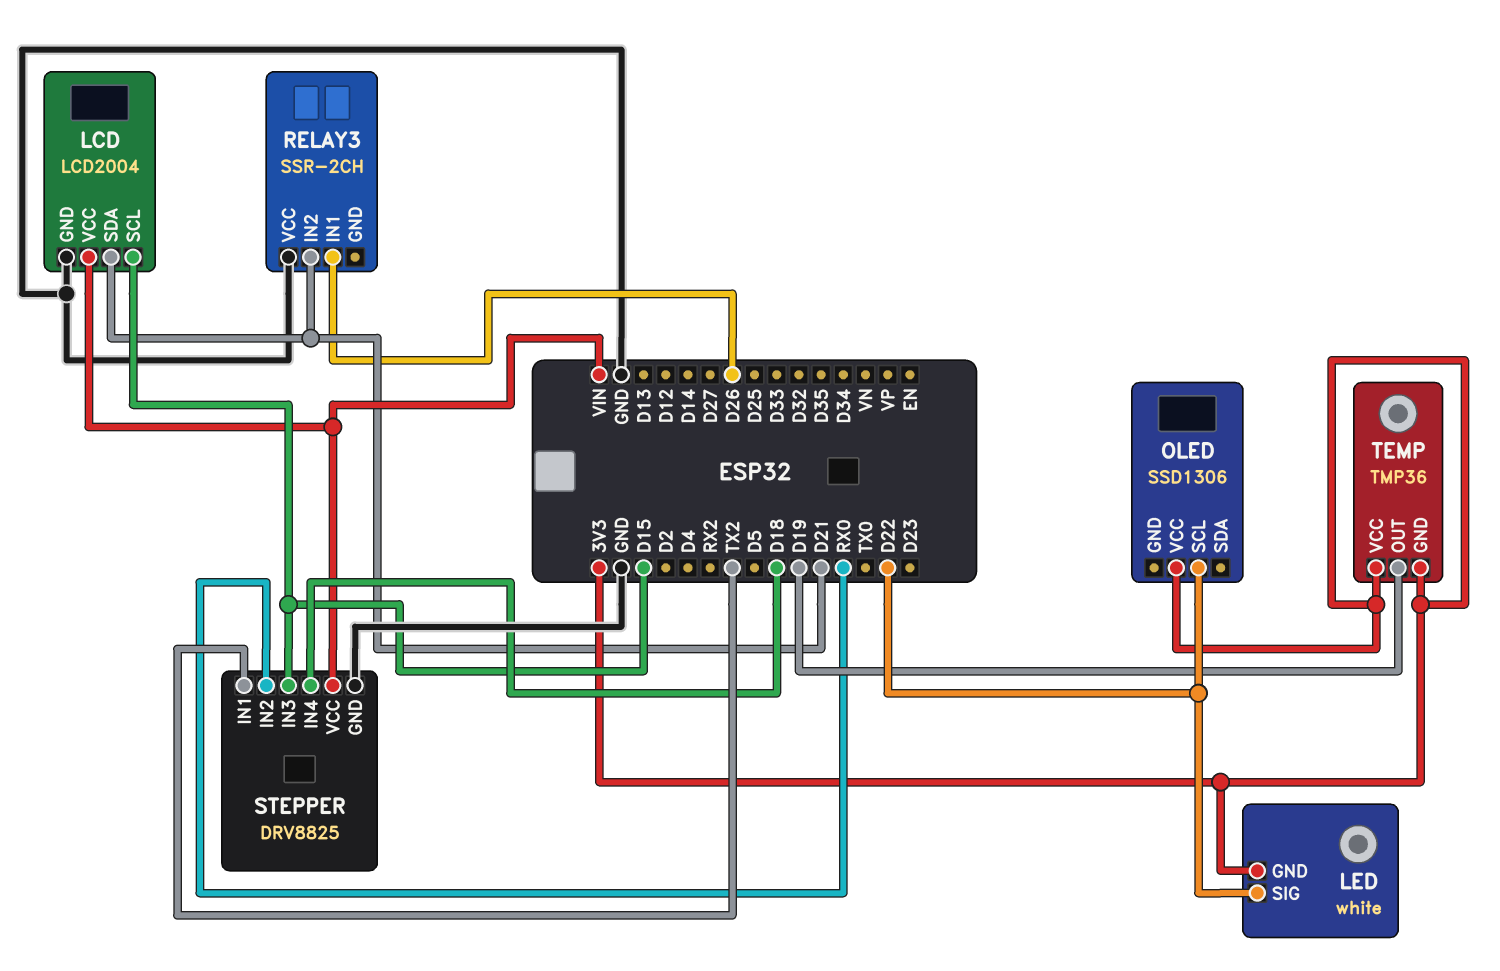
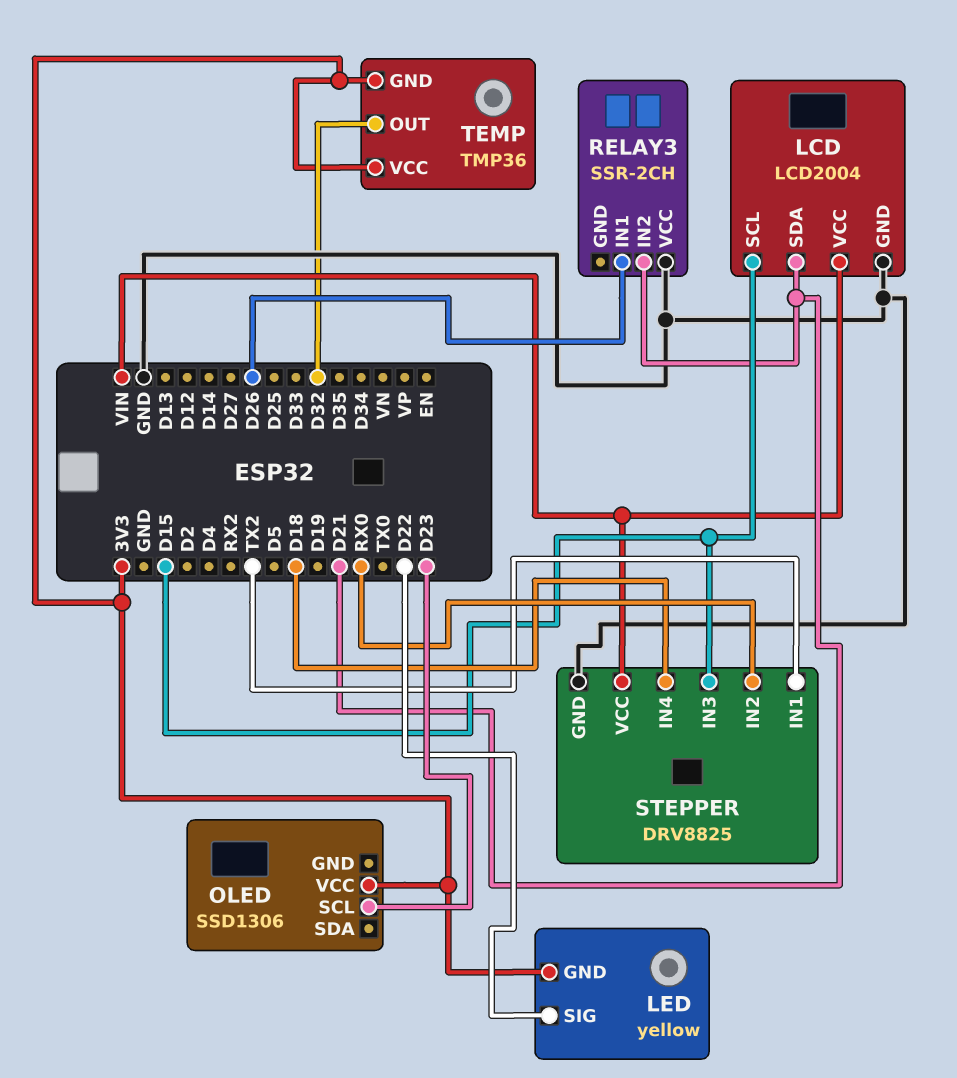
LED: white -> yellow
OLED pin SCL: D22 -> D23
TEMP pin OUT: D19 -> D32

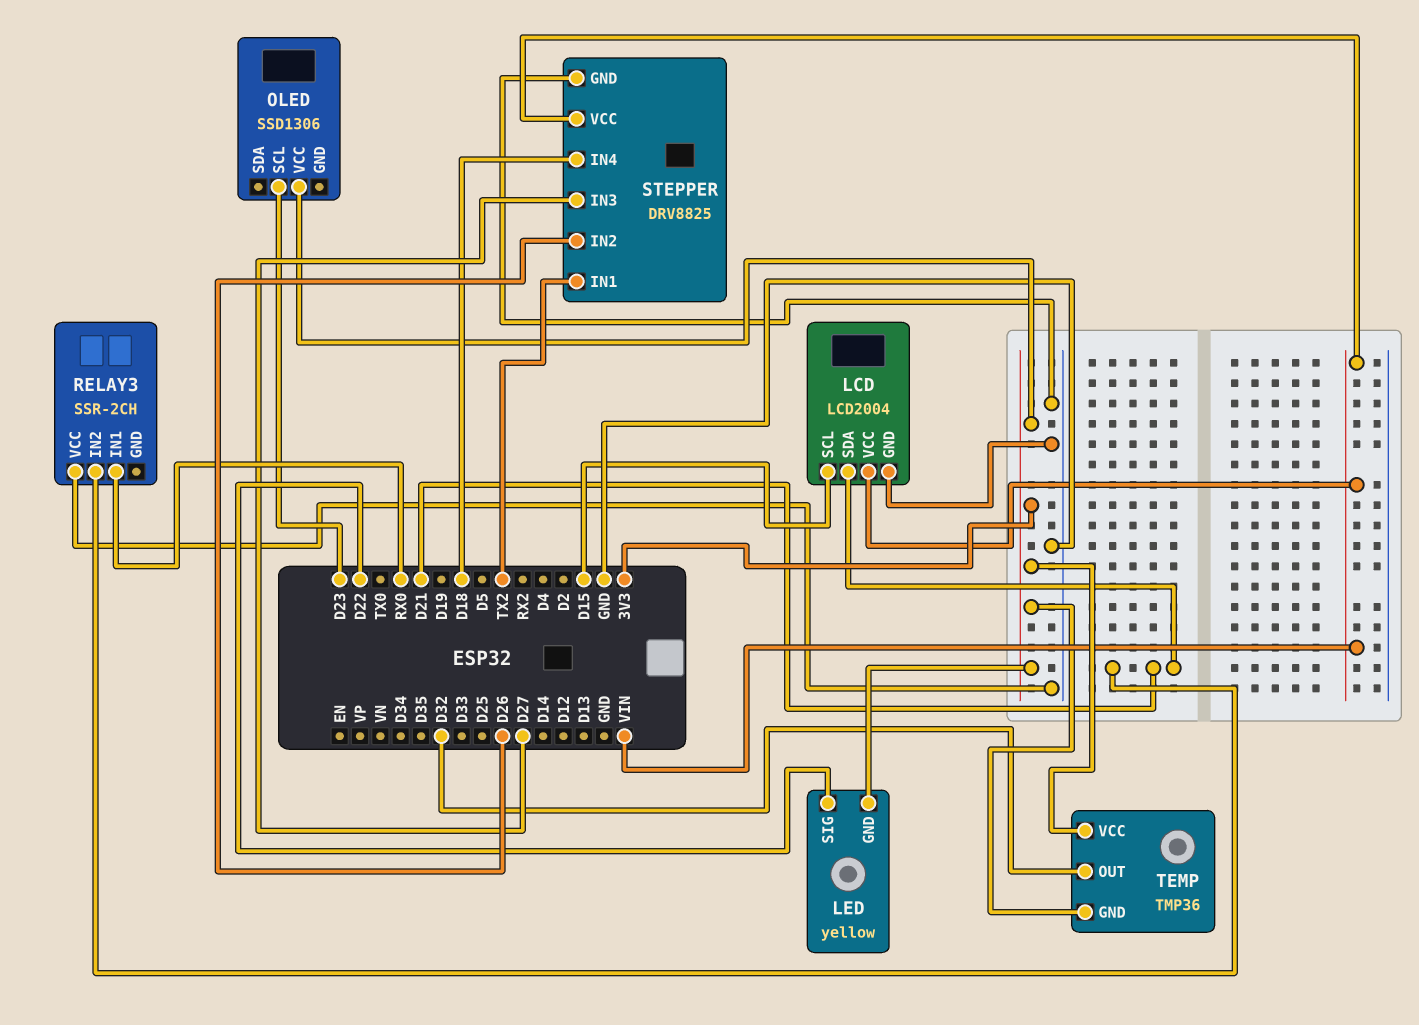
RELAY3 pin IN1: D26 -> RX0
STEPPER pin IN2: RX0 -> D26
STEPPER pin IN3: D15 -> D27

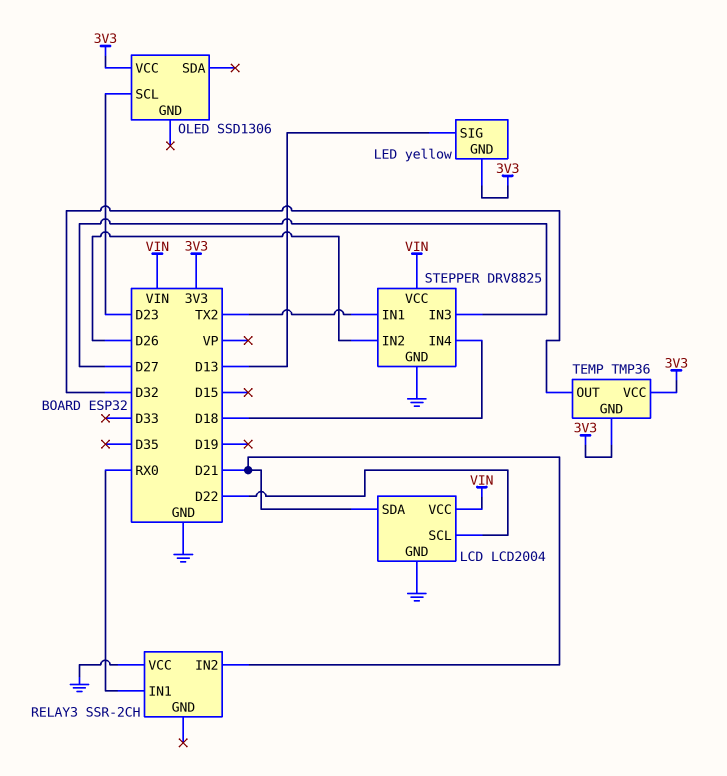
LCD pin SCL: D15 -> D22
LED pin SIG: D22 -> D13

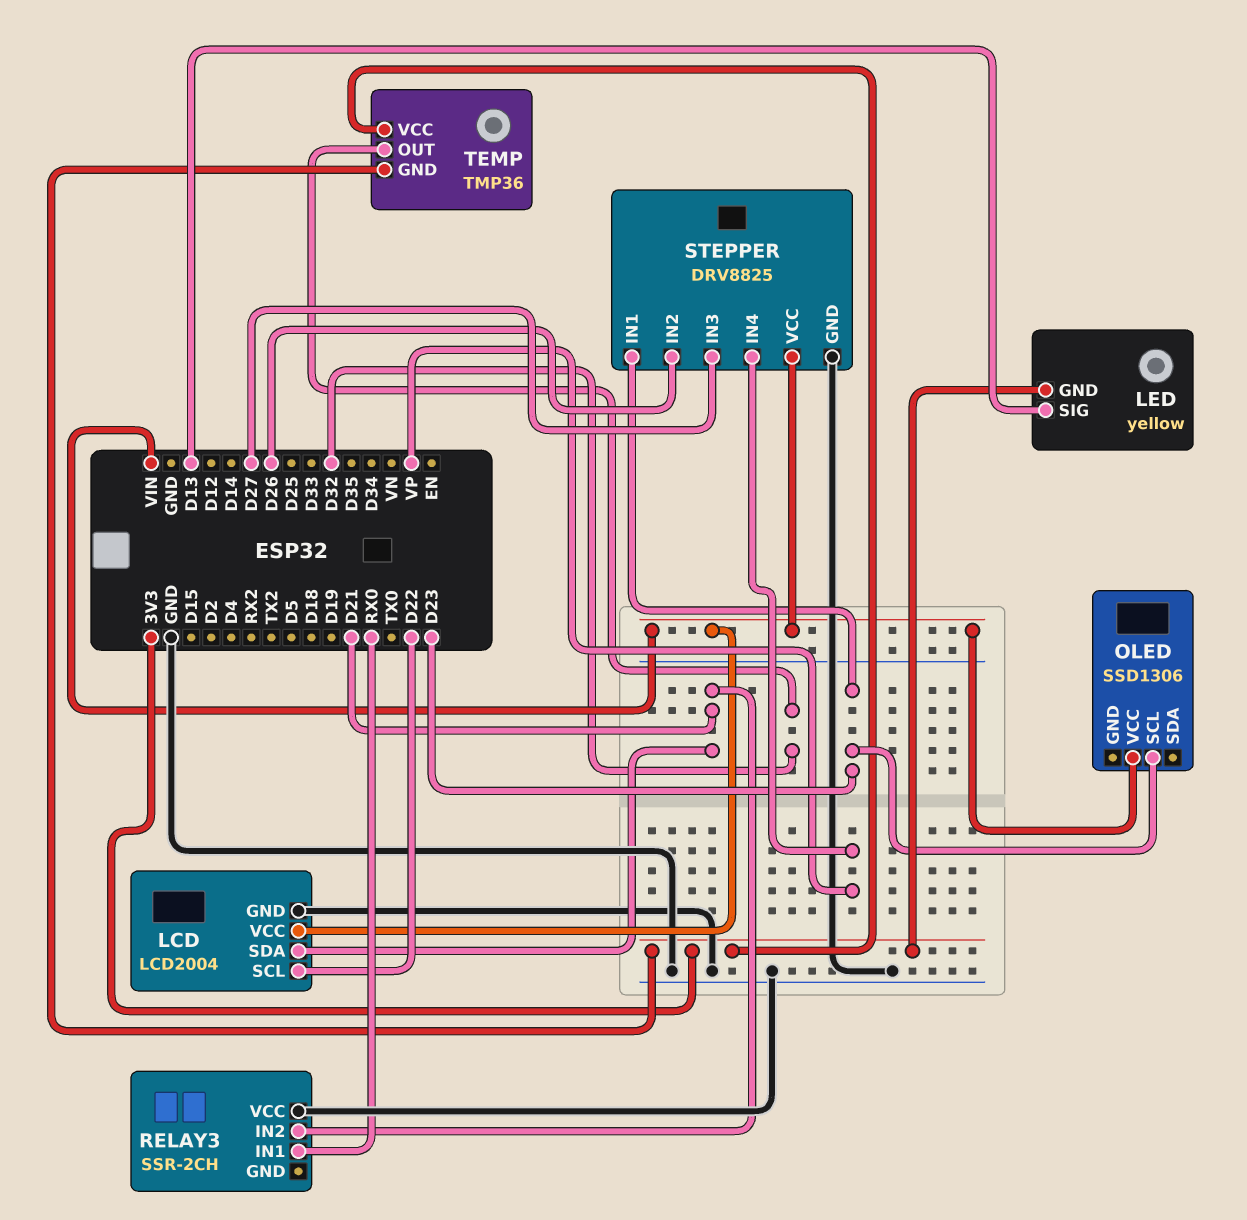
OLED pin VCC: 3V3 -> VIN
STEPPER pin IN1: TX2 -> D23
STEPPER pin IN4: D18 -> VP

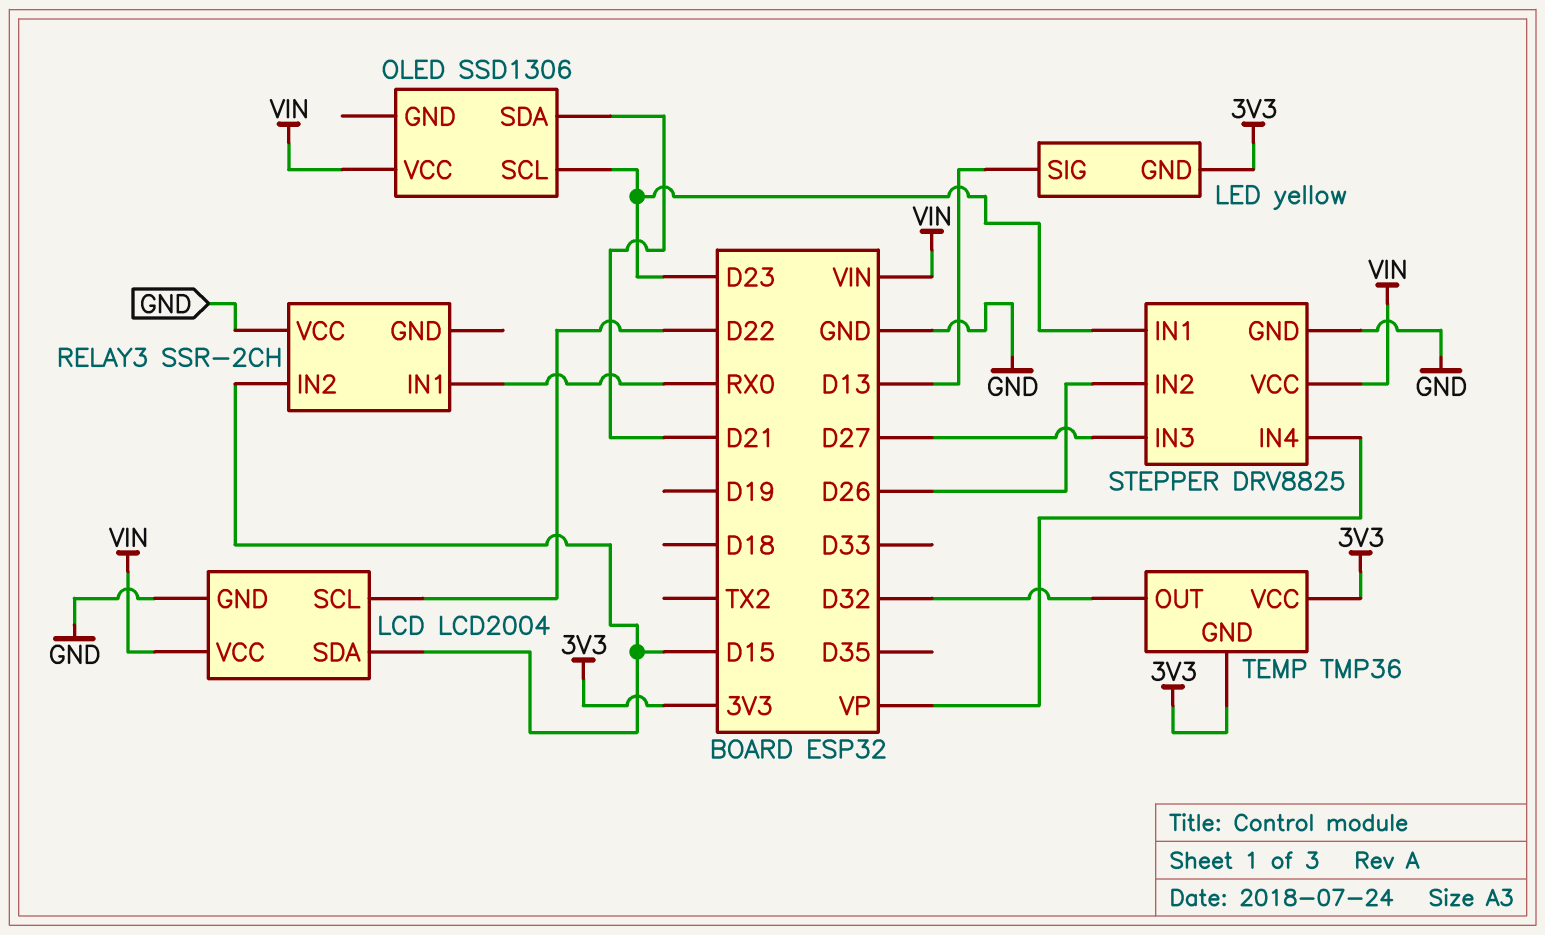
LCD pin SDA: D21 -> D15
OLED pin SDA: none -> D21
RELAY3 pin IN2: D21 -> D15

